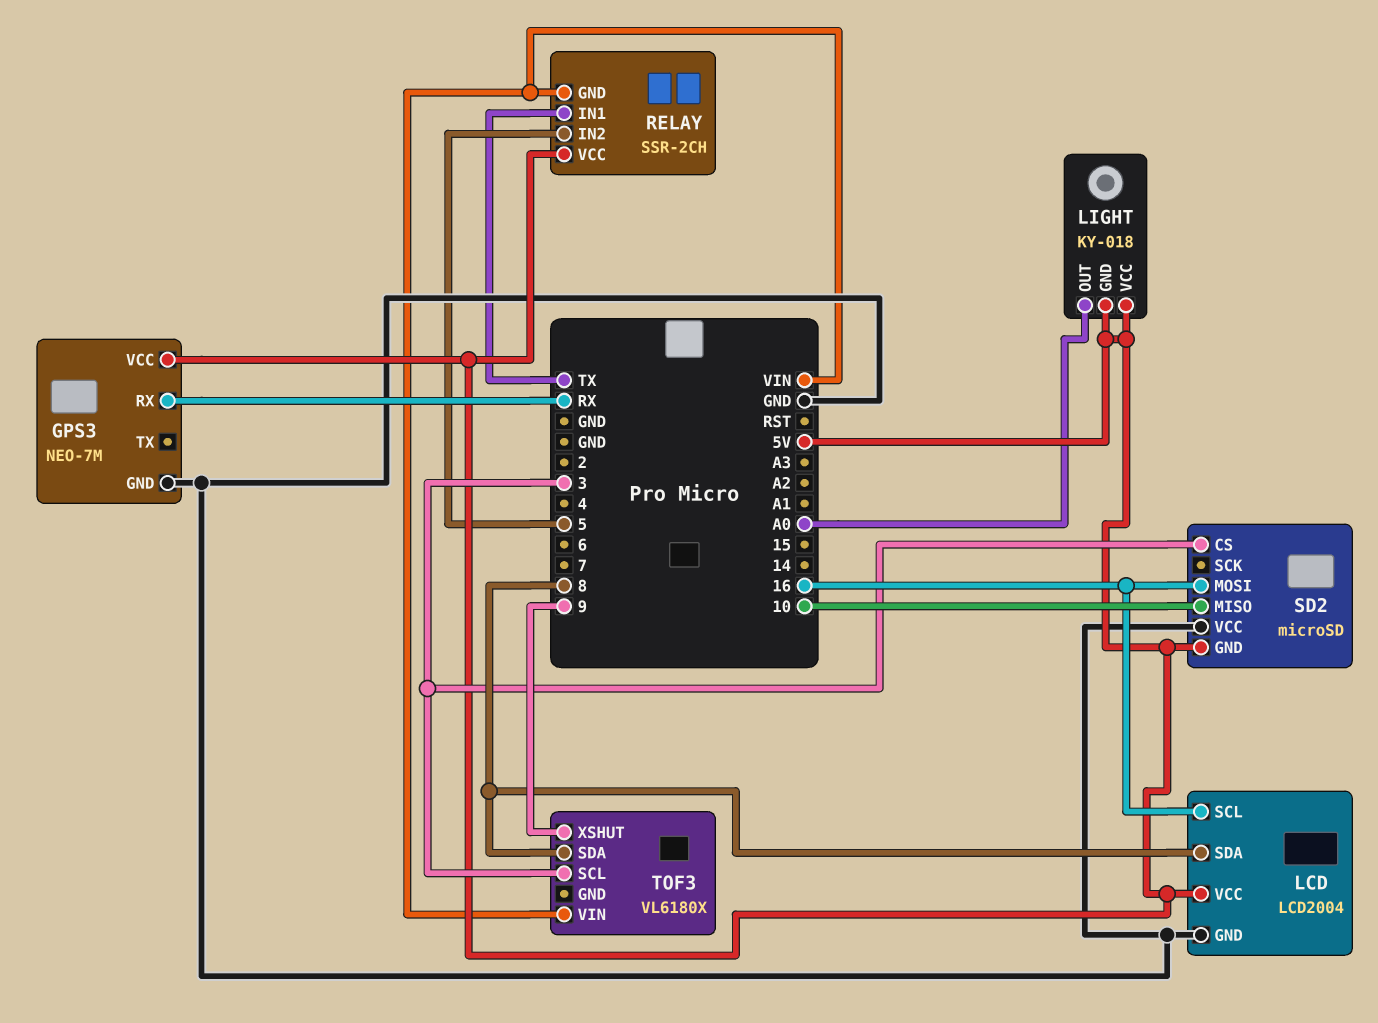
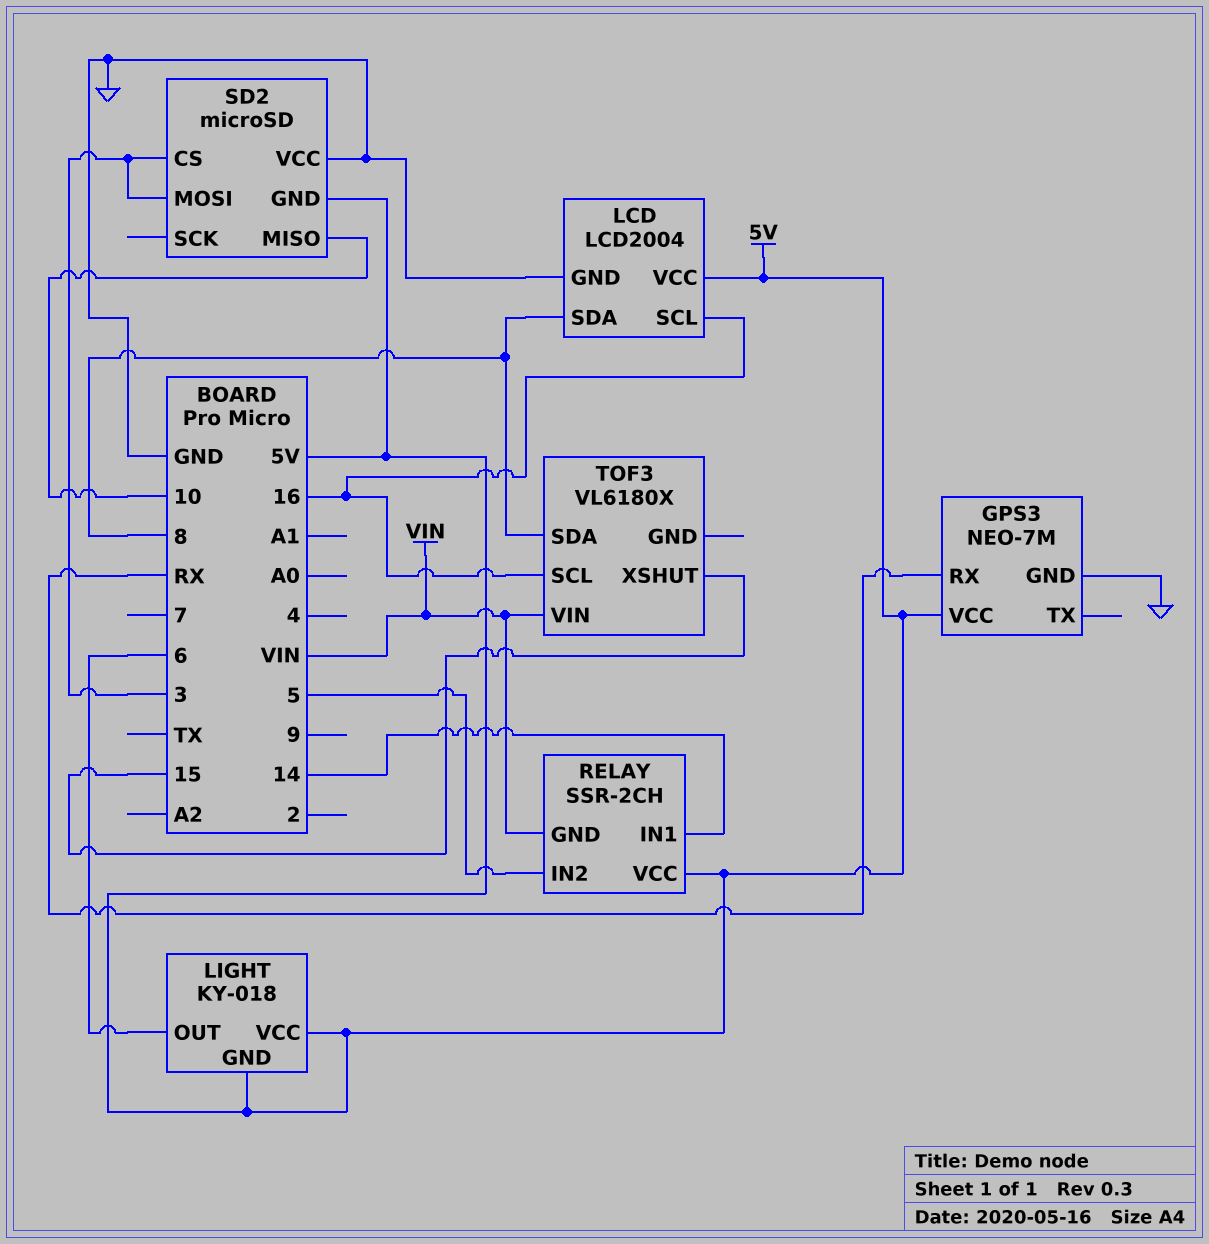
LIGHT pin OUT: A0 -> 6
RELAY pin IN1: TX -> 14
SD2 pin MOSI: 16 -> 3
TOF3 pin SCL: 3 -> 16
TOF3 pin XSHUT: 9 -> 15

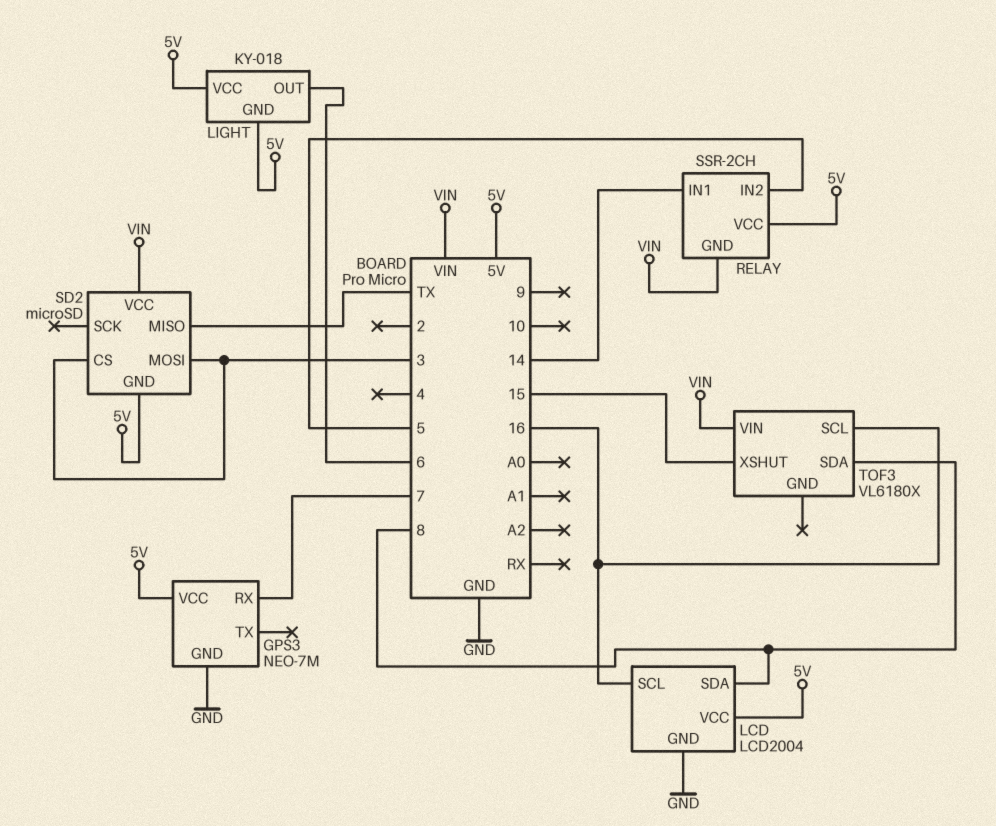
GPS3 pin RX: RX -> 7
SD2 pin MISO: 10 -> TX
SD2 pin VCC: GND -> VIN

